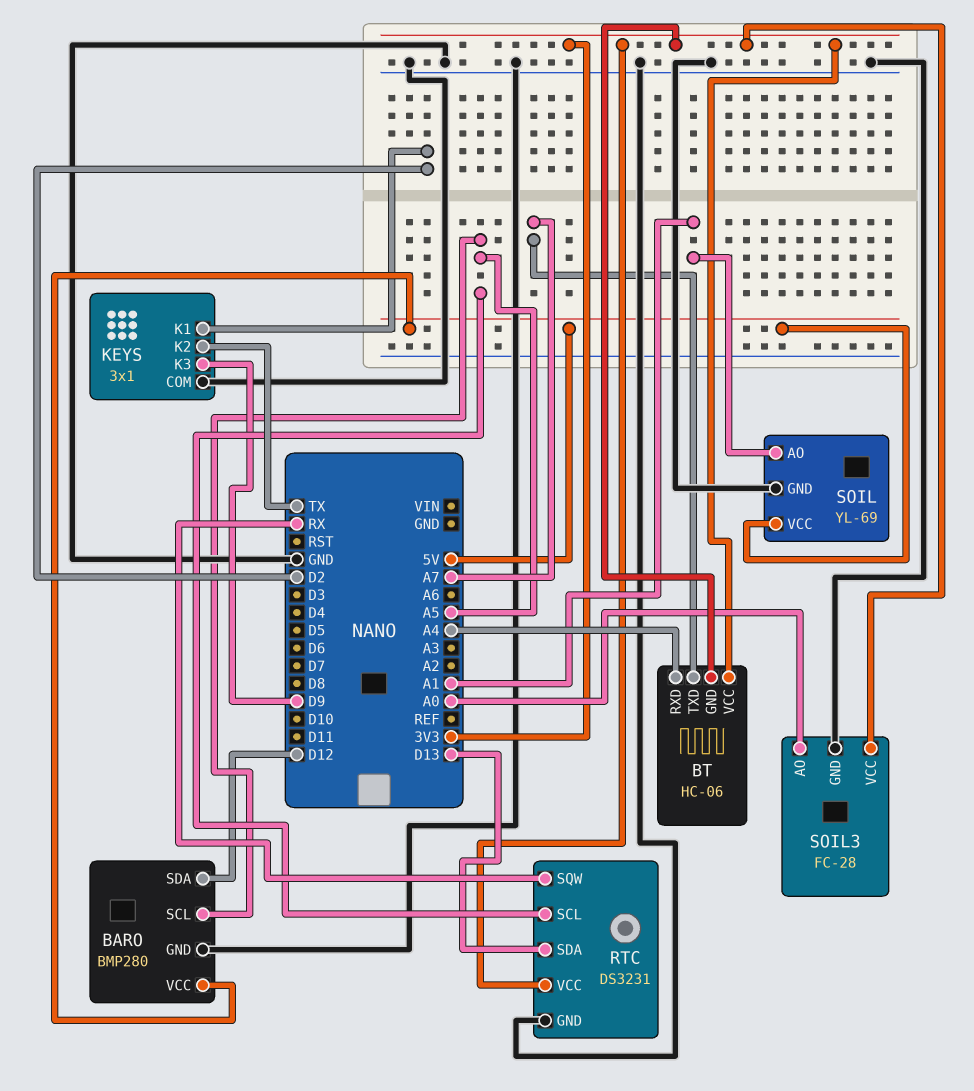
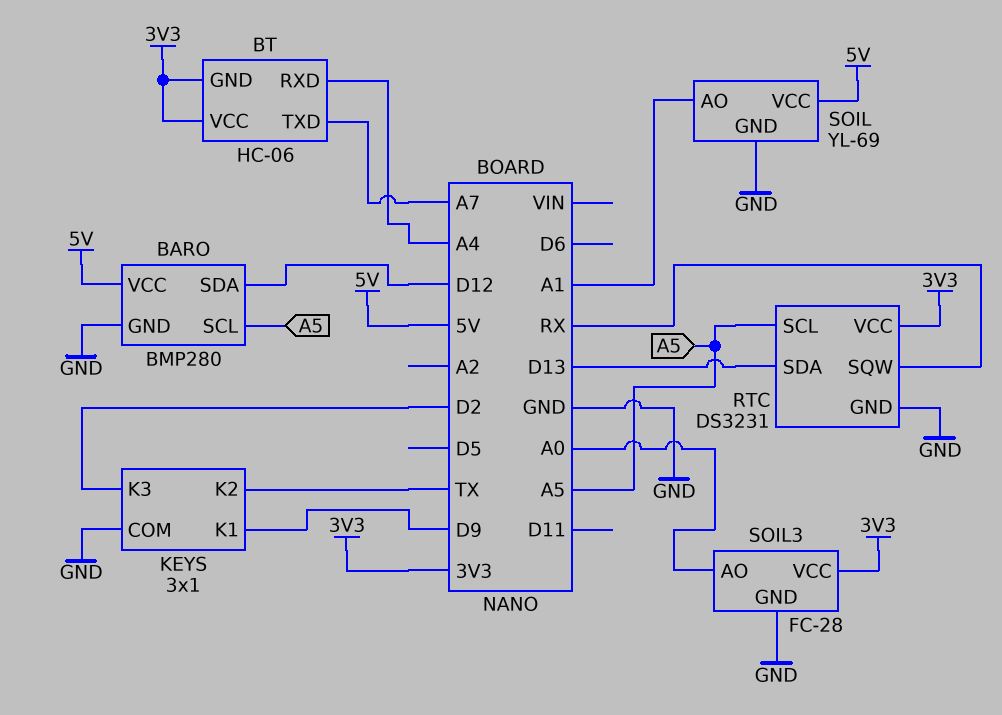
KEYS pin K1: D2 -> D9
KEYS pin K3: D9 -> D2

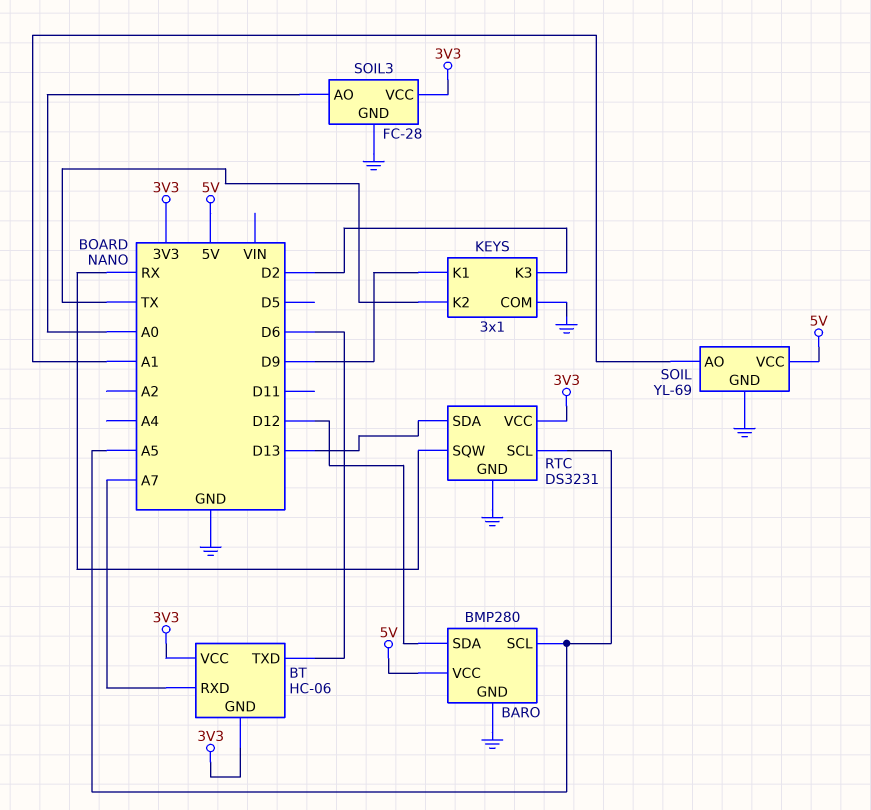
BT pin RXD: A4 -> A7
BT pin TXD: A7 -> D6

